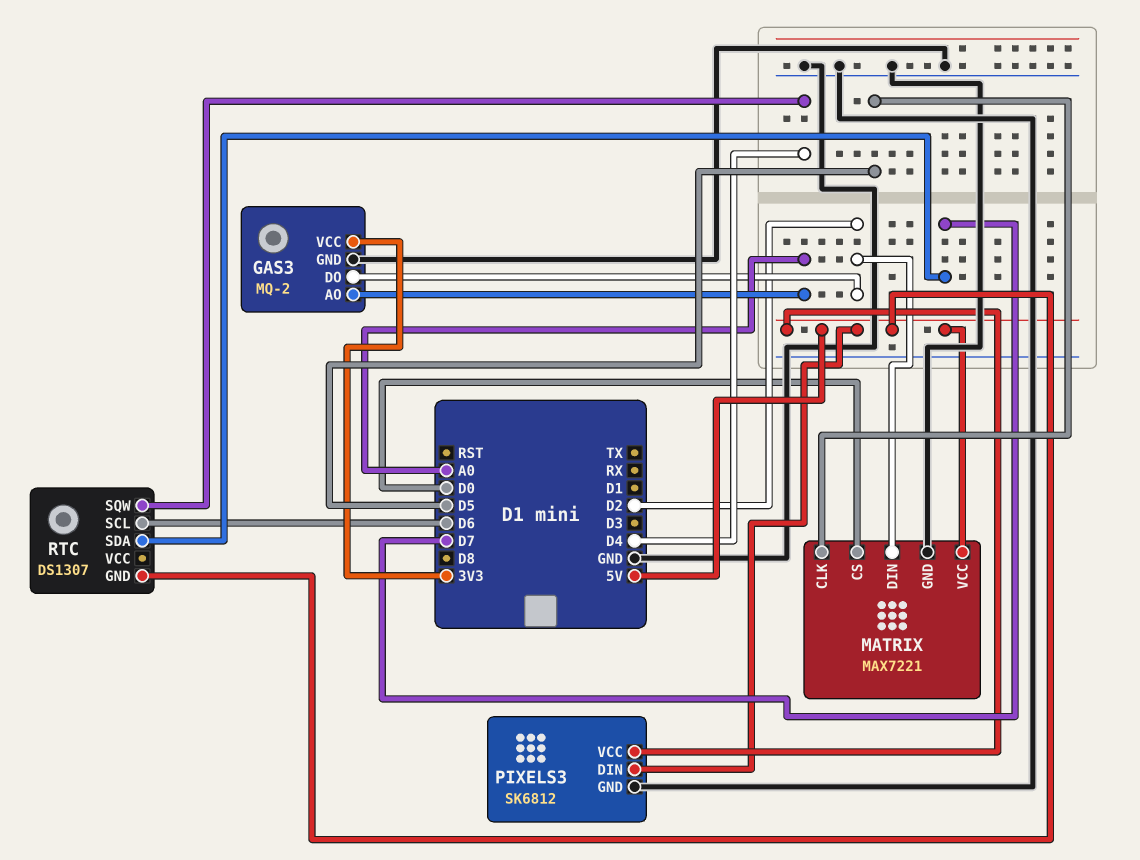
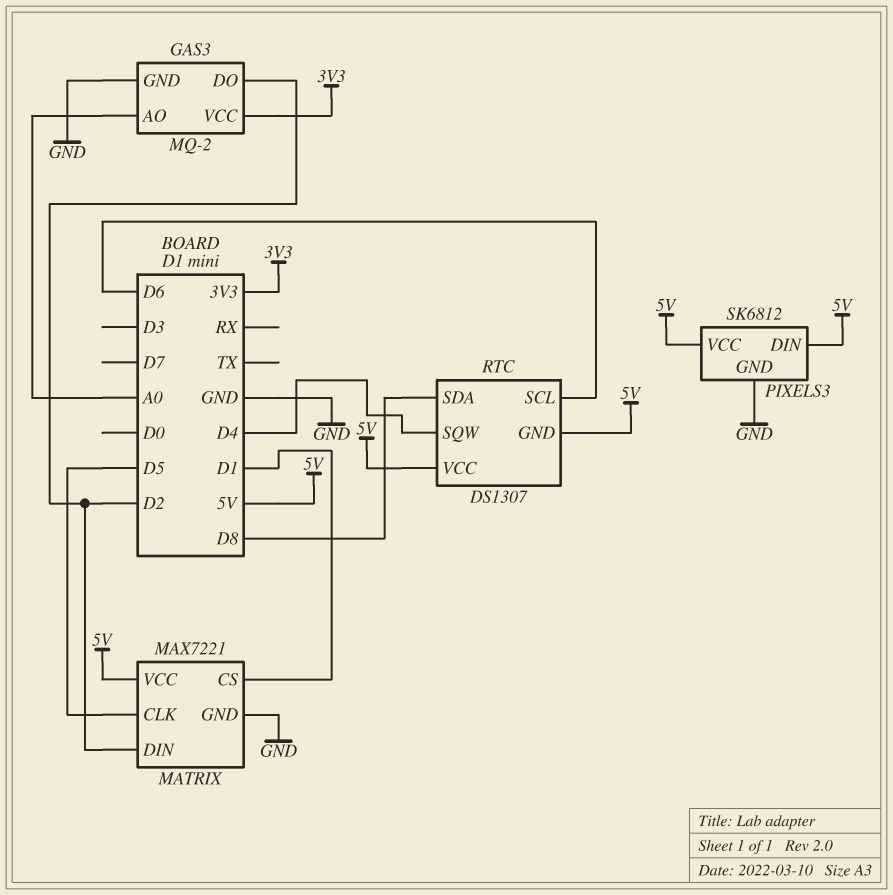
MATRIX pin CS: D0 -> D1
RTC pin SDA: D7 -> D8
RTC pin VCC: none -> 5V

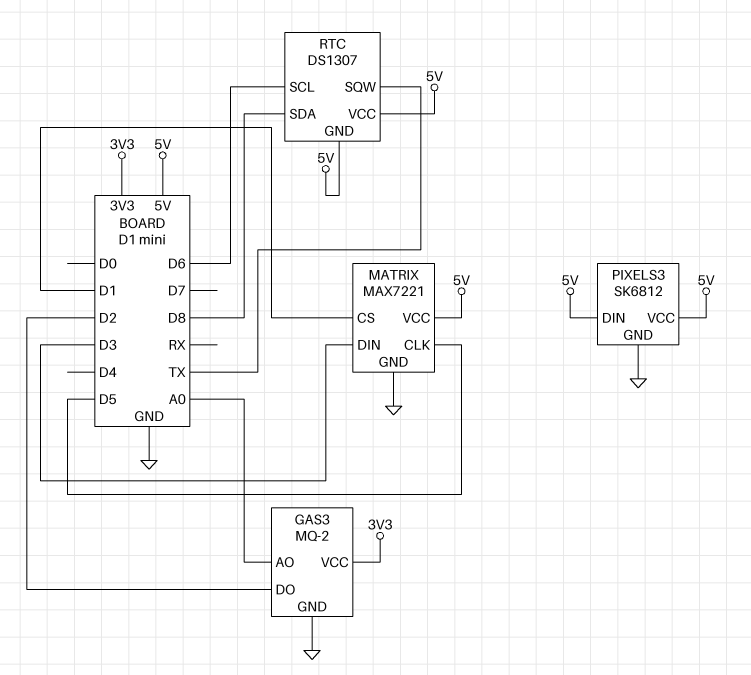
MATRIX pin DIN: D2 -> D3
RTC pin SQW: D4 -> TX

